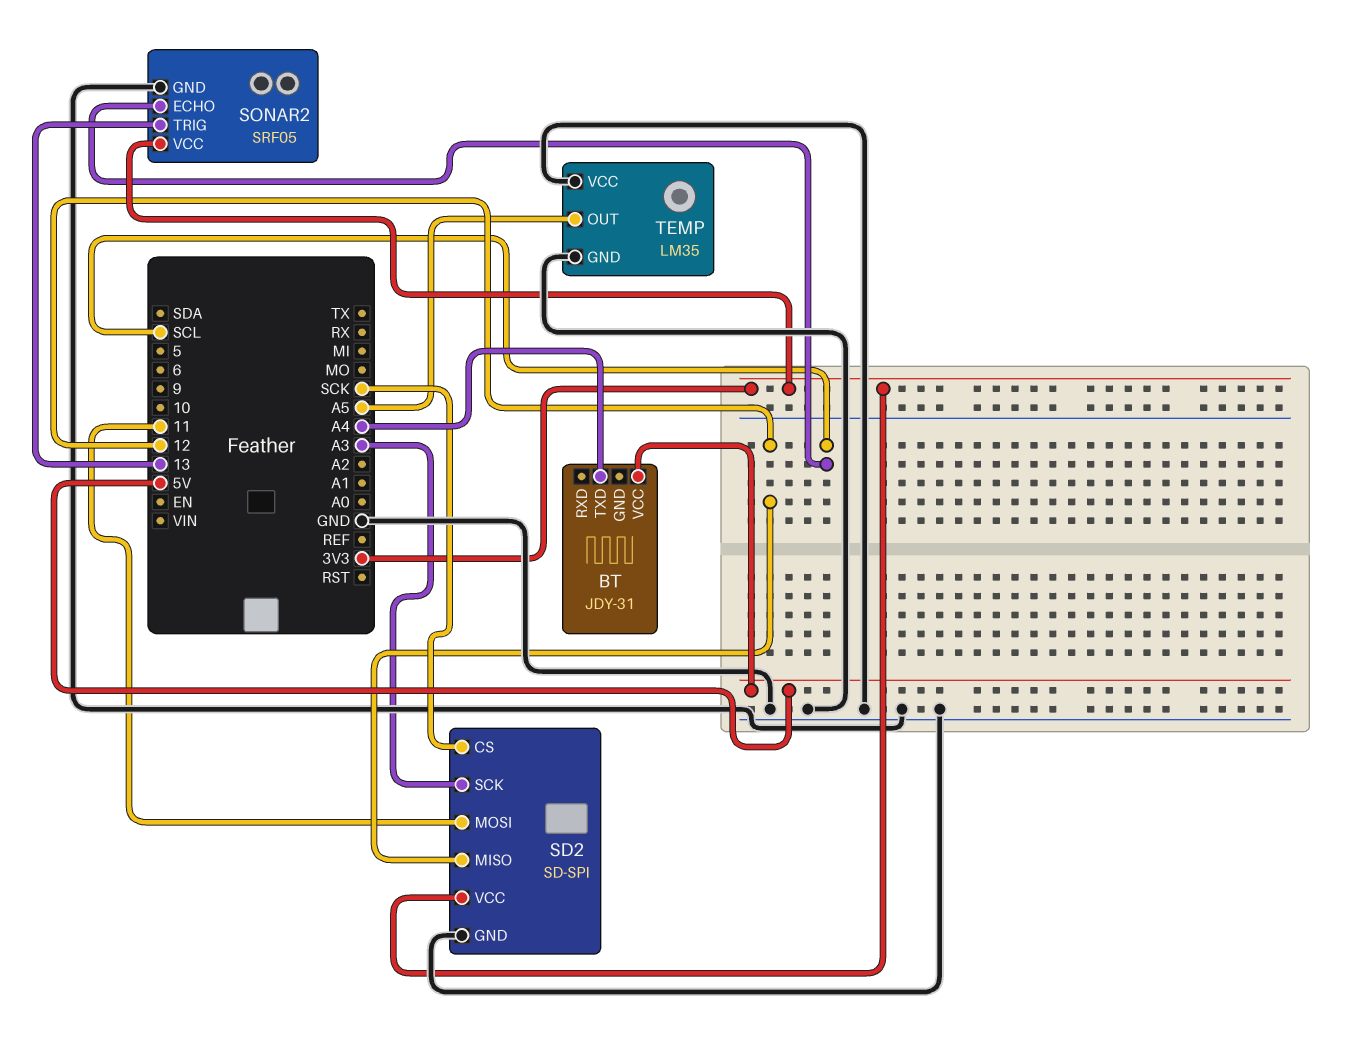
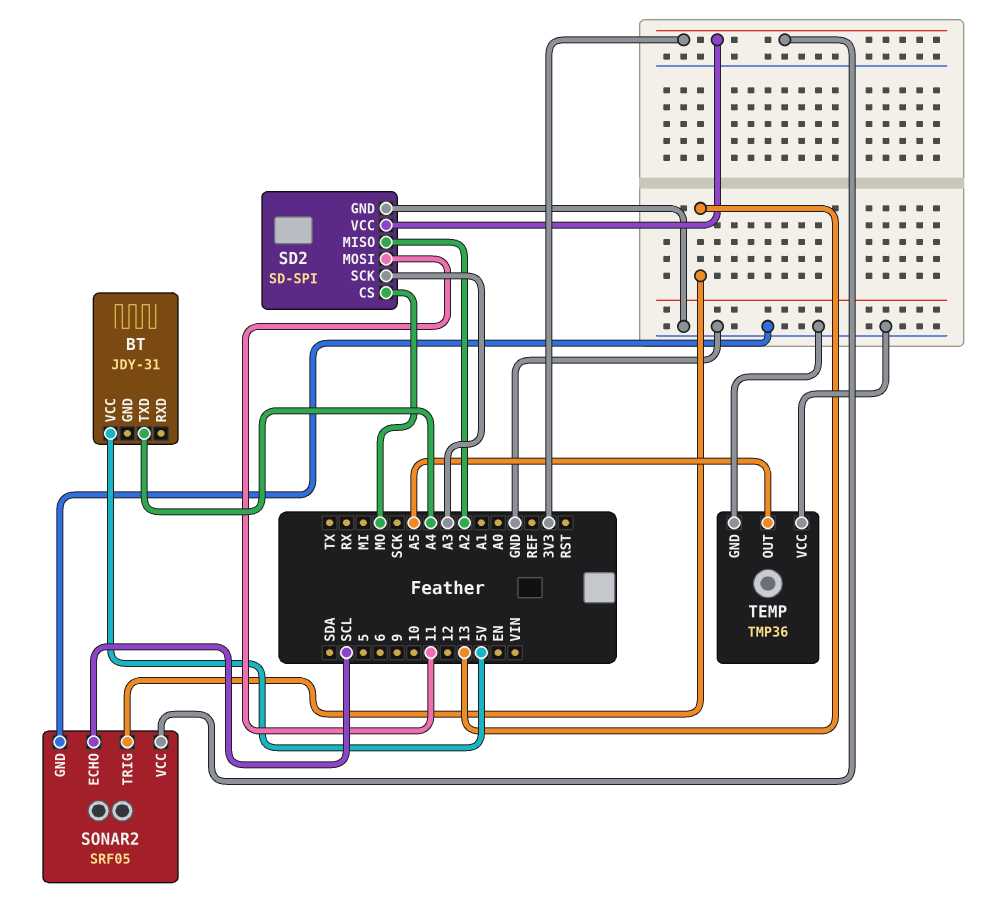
SD2 pin CS: SCK -> MO
SD2 pin MISO: 12 -> A2
TEMP: LM35 -> TMP36

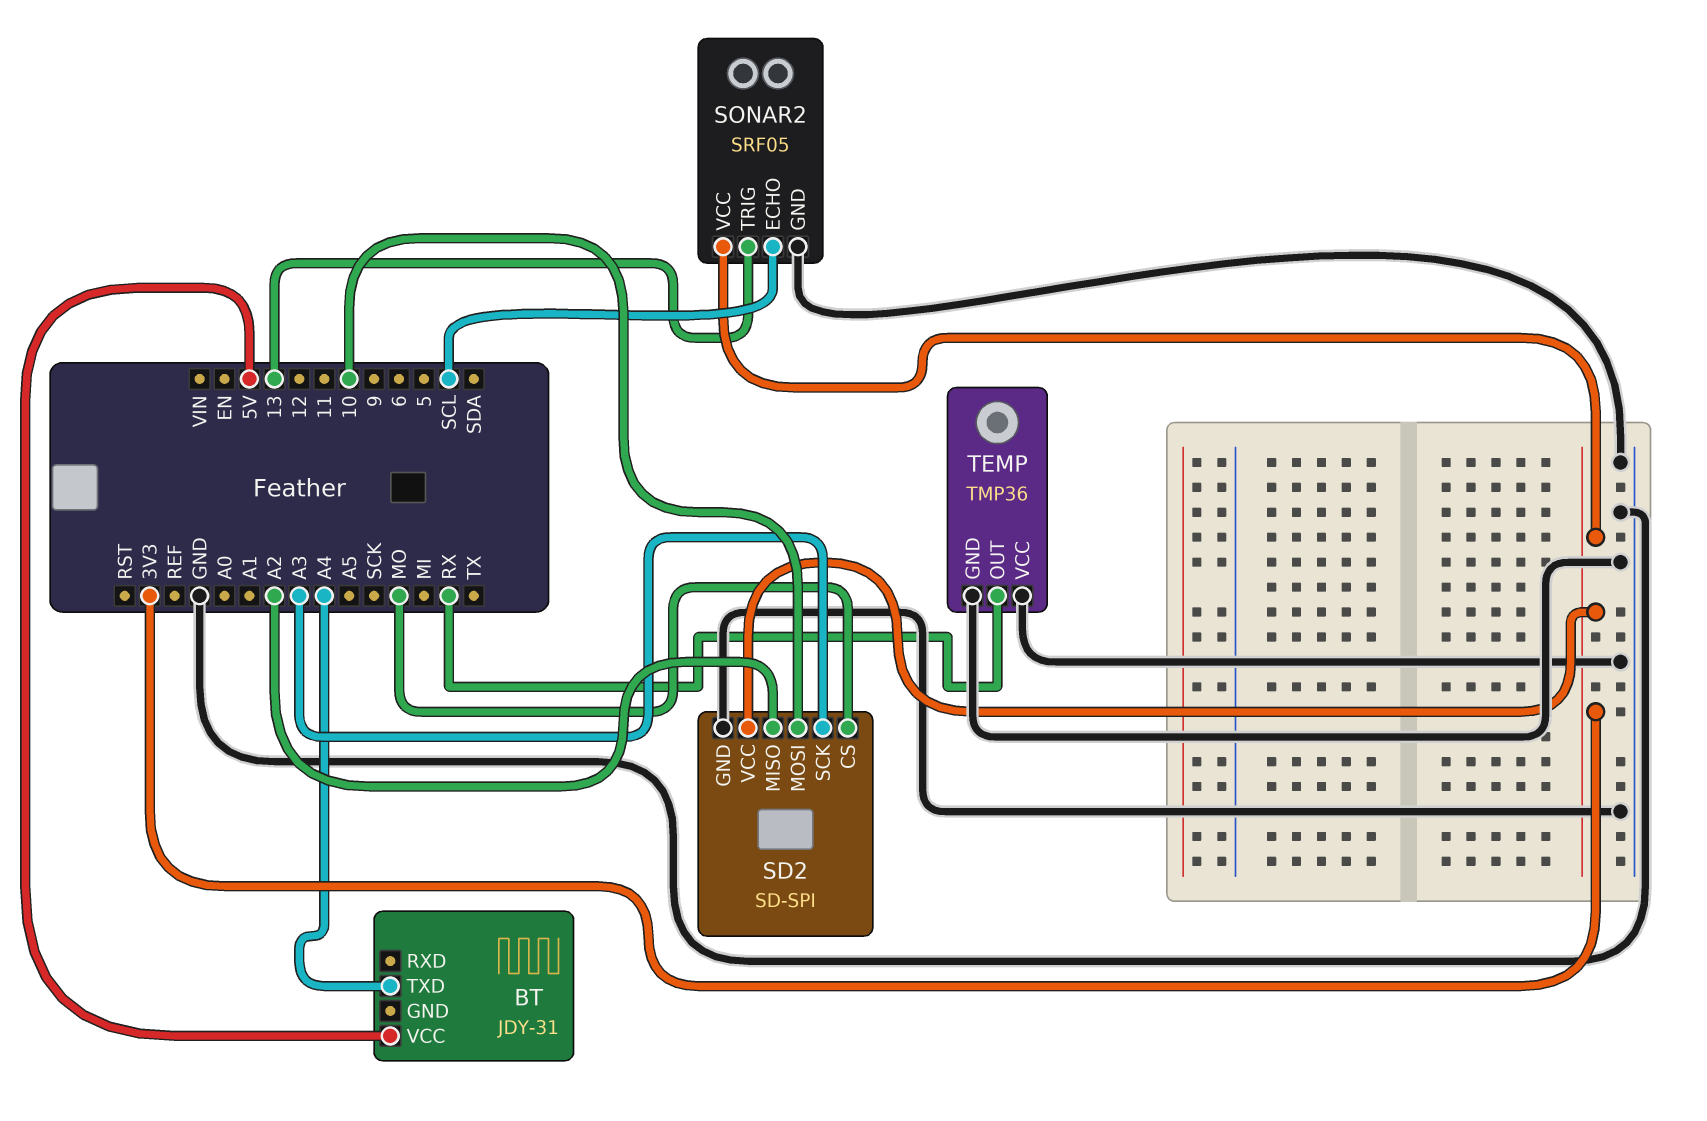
SD2 pin MOSI: 11 -> 10
TEMP pin OUT: A5 -> RX

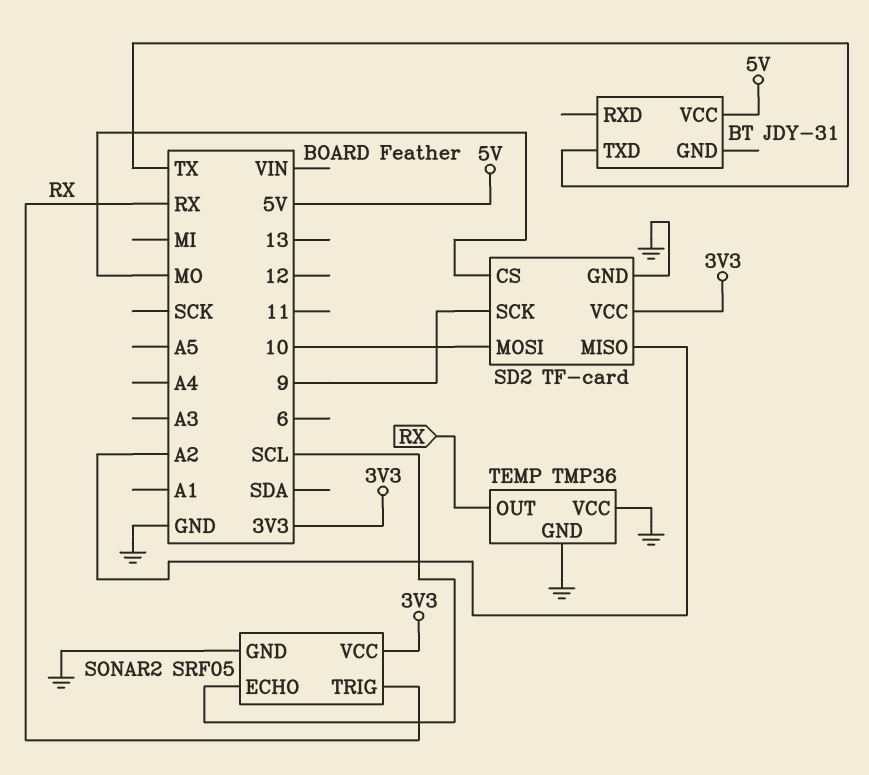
BT pin TXD: A4 -> TX
SD2: SD-SPI -> TF-card
SD2 pin SCK: A3 -> 9
SONAR2 pin TRIG: 13 -> RX

